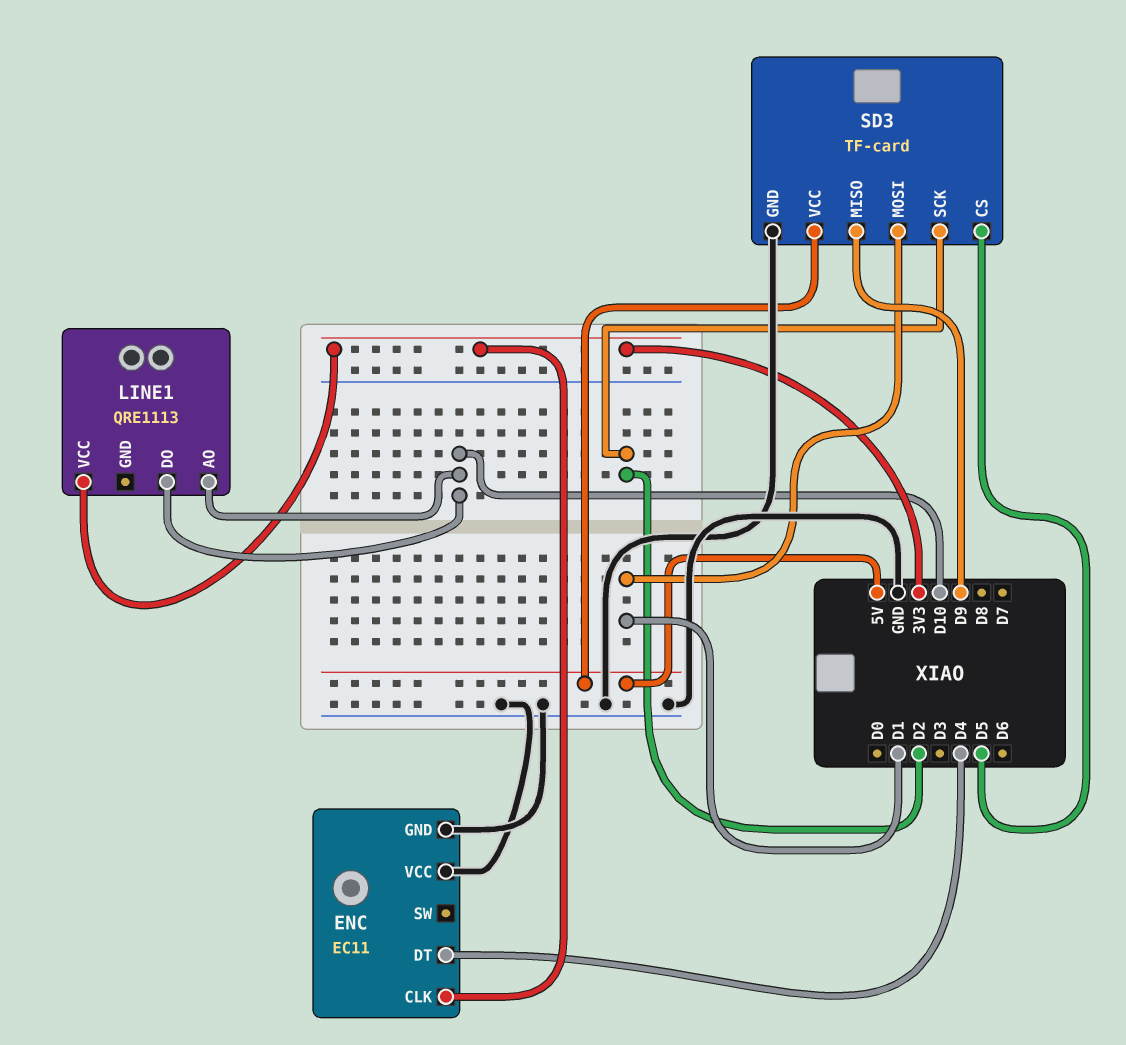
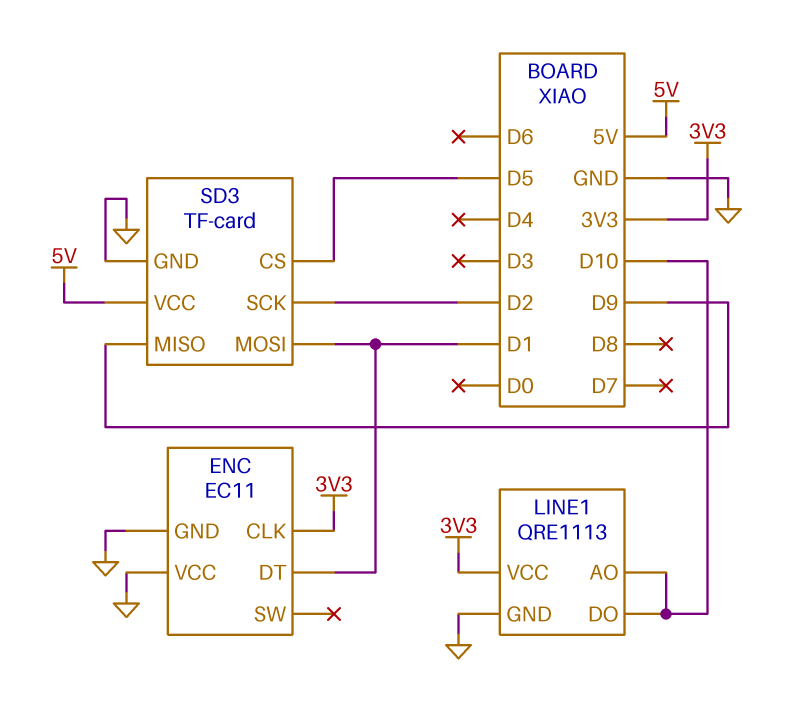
ENC pin DT: D4 -> D1
LINE1 pin GND: none -> GND

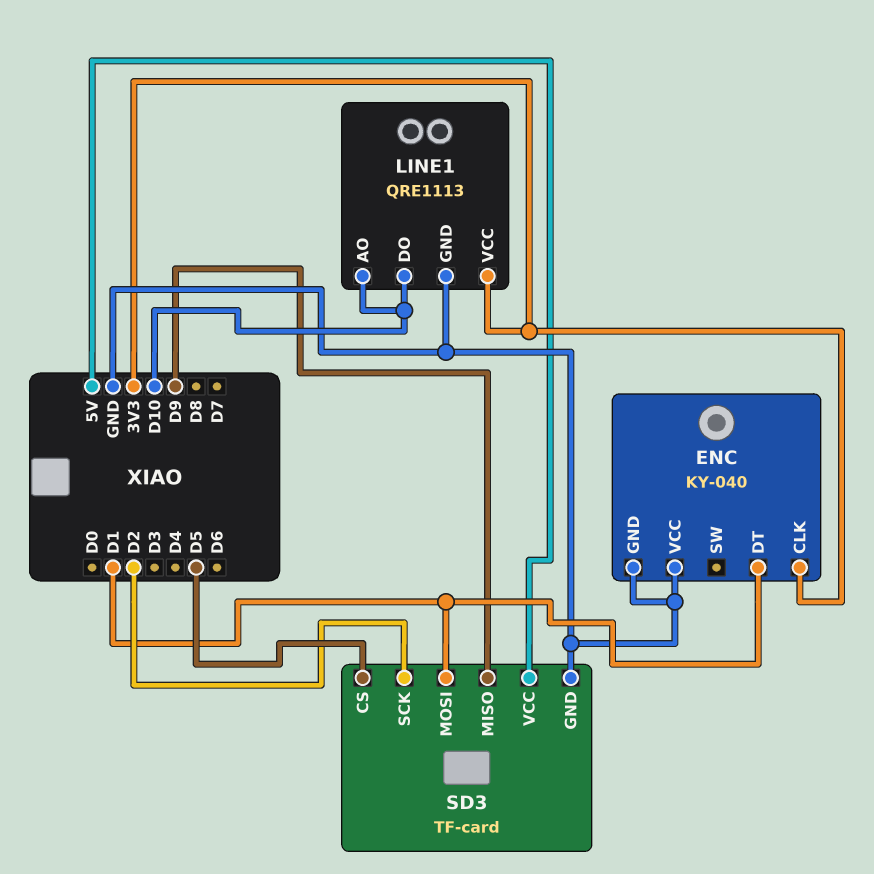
ENC: EC11 -> KY-040

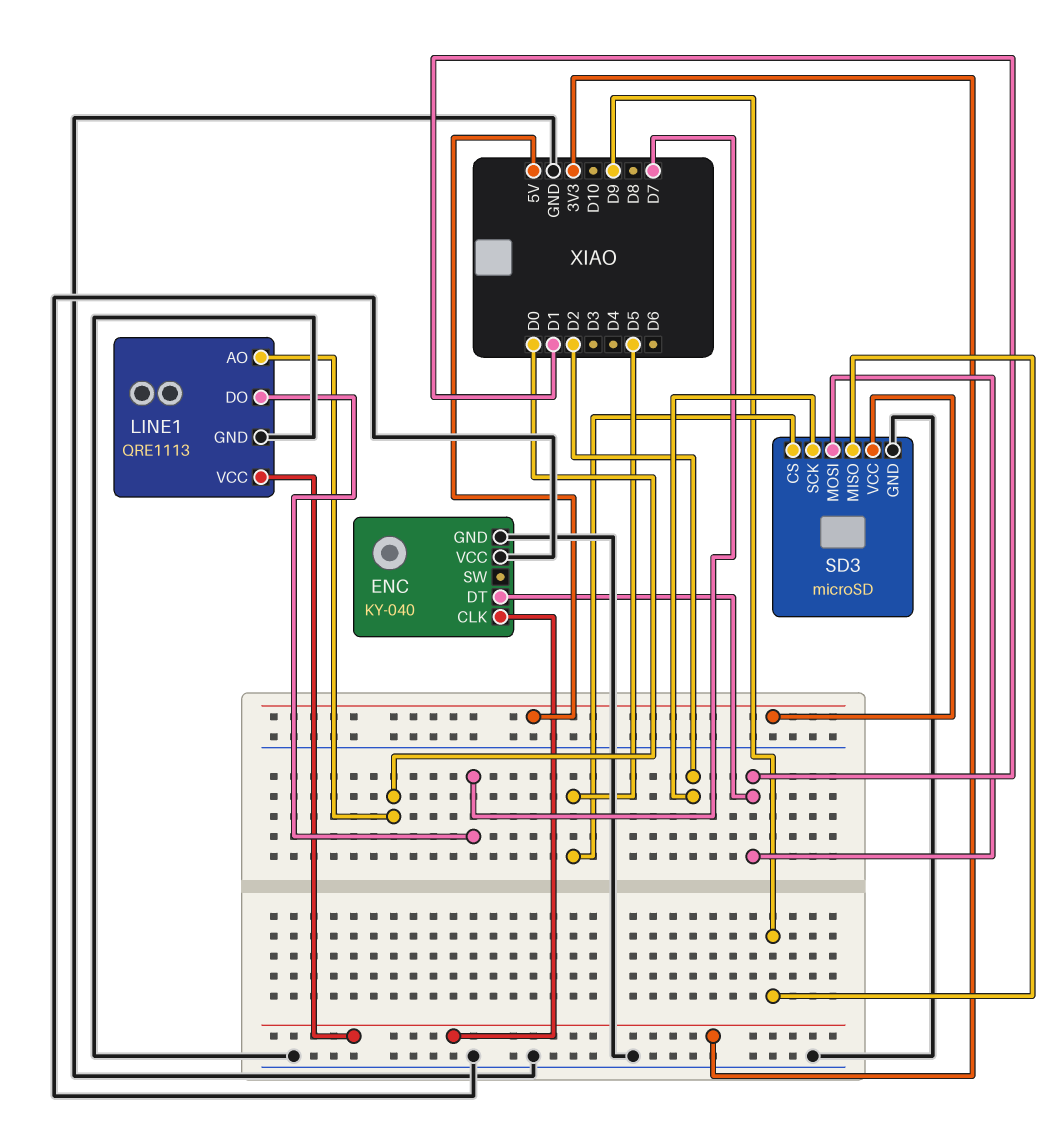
LINE1 pin AO: D10 -> D0
LINE1 pin DO: D10 -> D7
SD3: TF-card -> microSD

